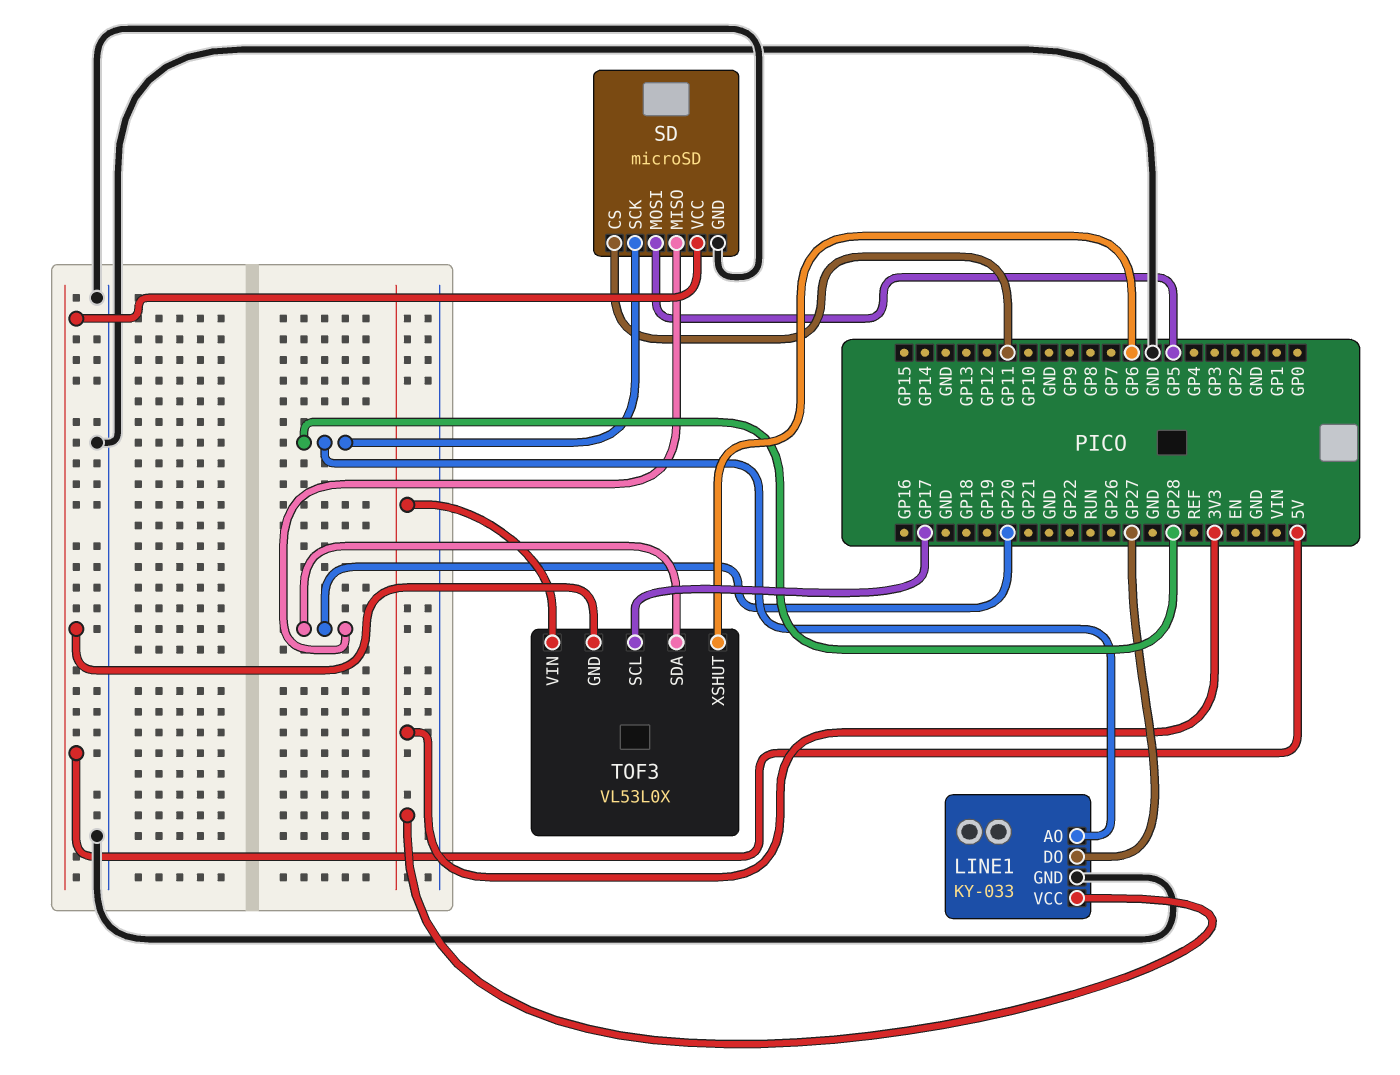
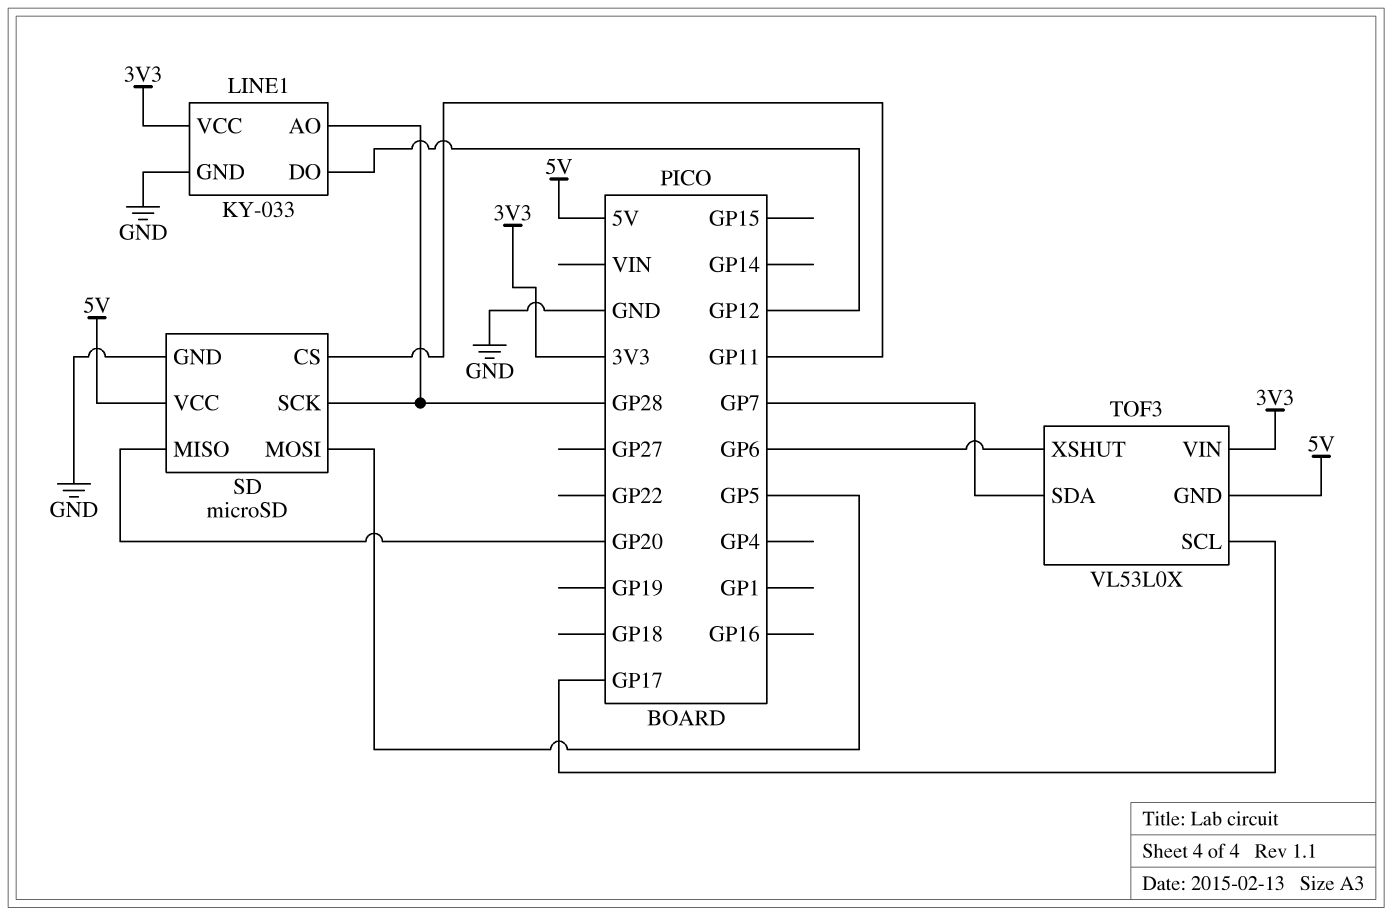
LINE1 pin DO: GP27 -> GP12
TOF3 pin SDA: GP20 -> GP7

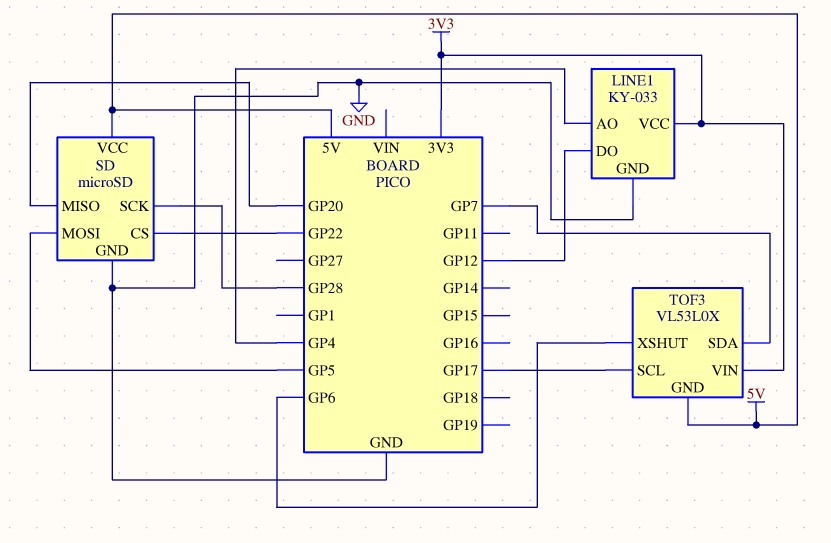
LINE1 pin AO: GP28 -> GP4
SD pin CS: GP11 -> GP22

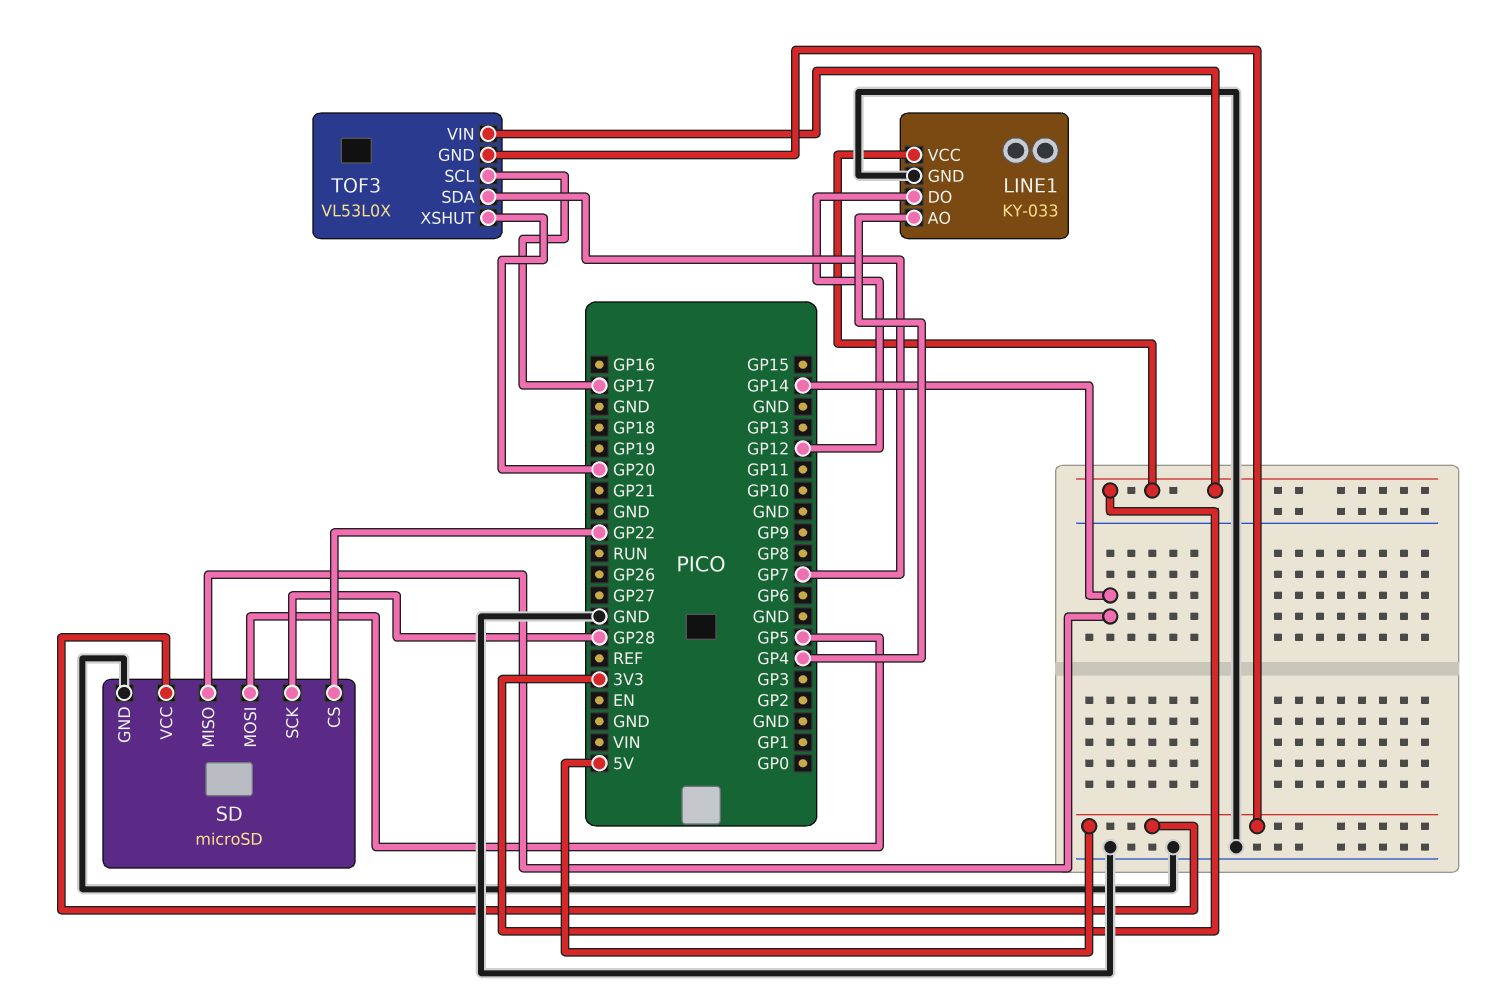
SD pin MISO: GP20 -> GP14
TOF3 pin XSHUT: GP6 -> GP20

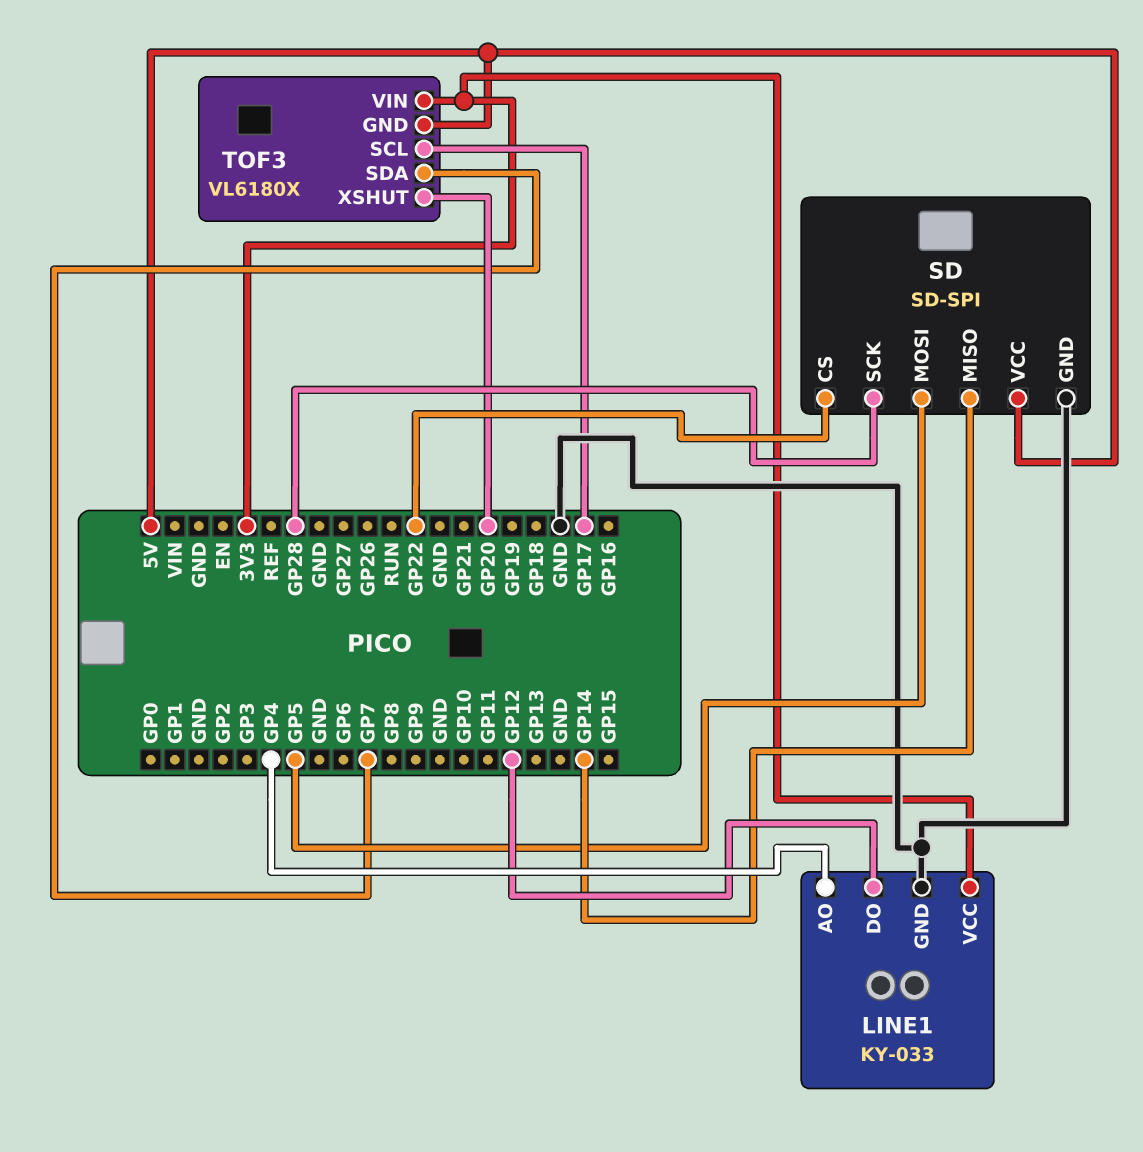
SD: microSD -> SD-SPI
TOF3: VL53L0X -> VL6180X

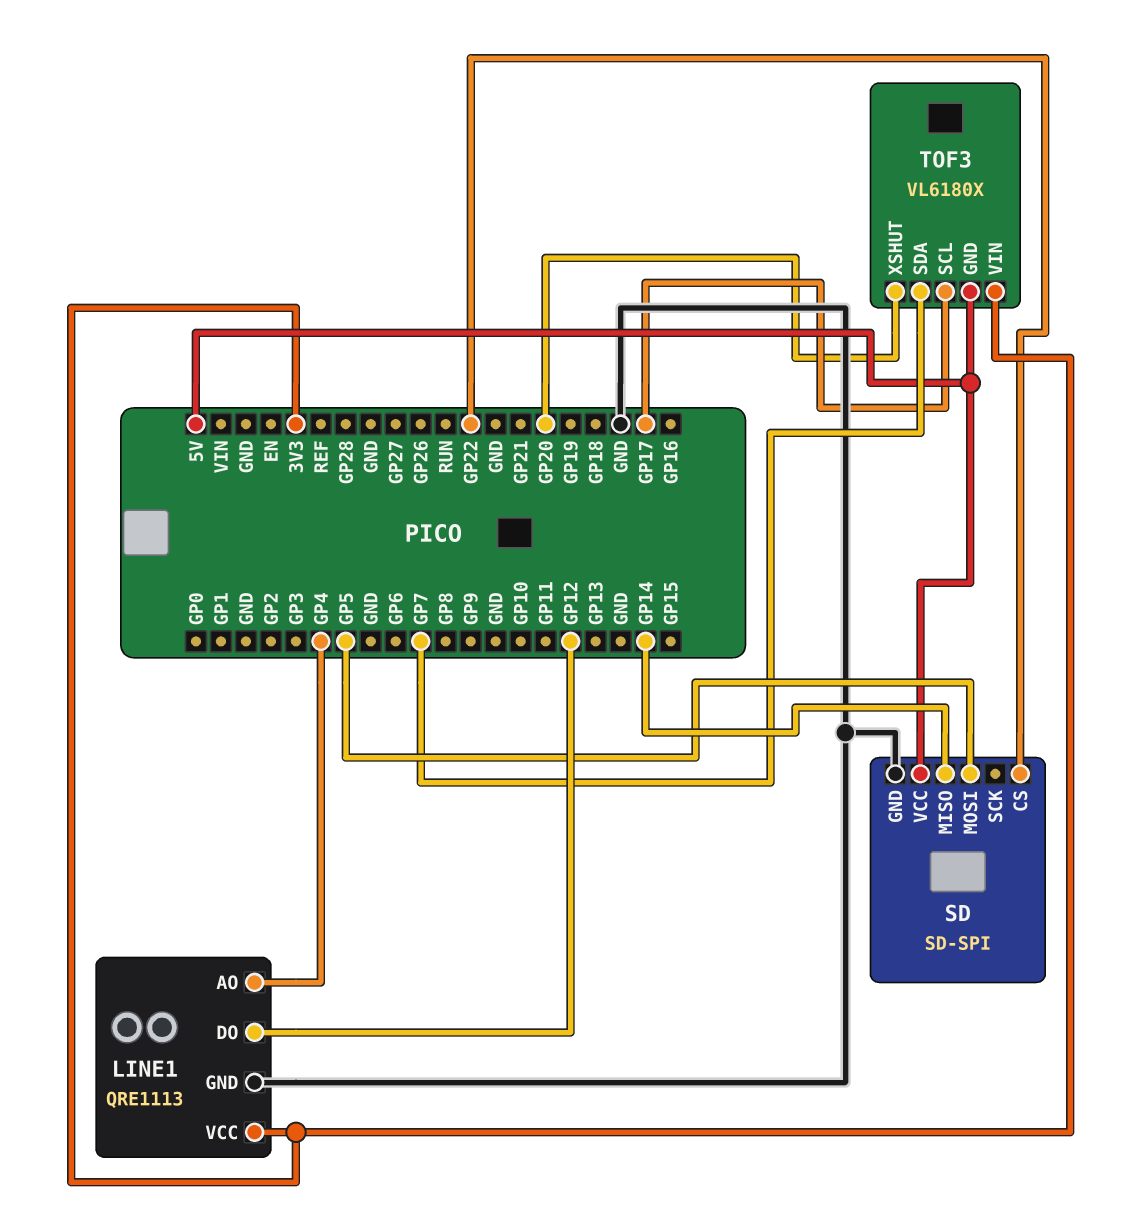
LINE1: KY-033 -> QRE1113
SD pin SCK: GP28 -> none

